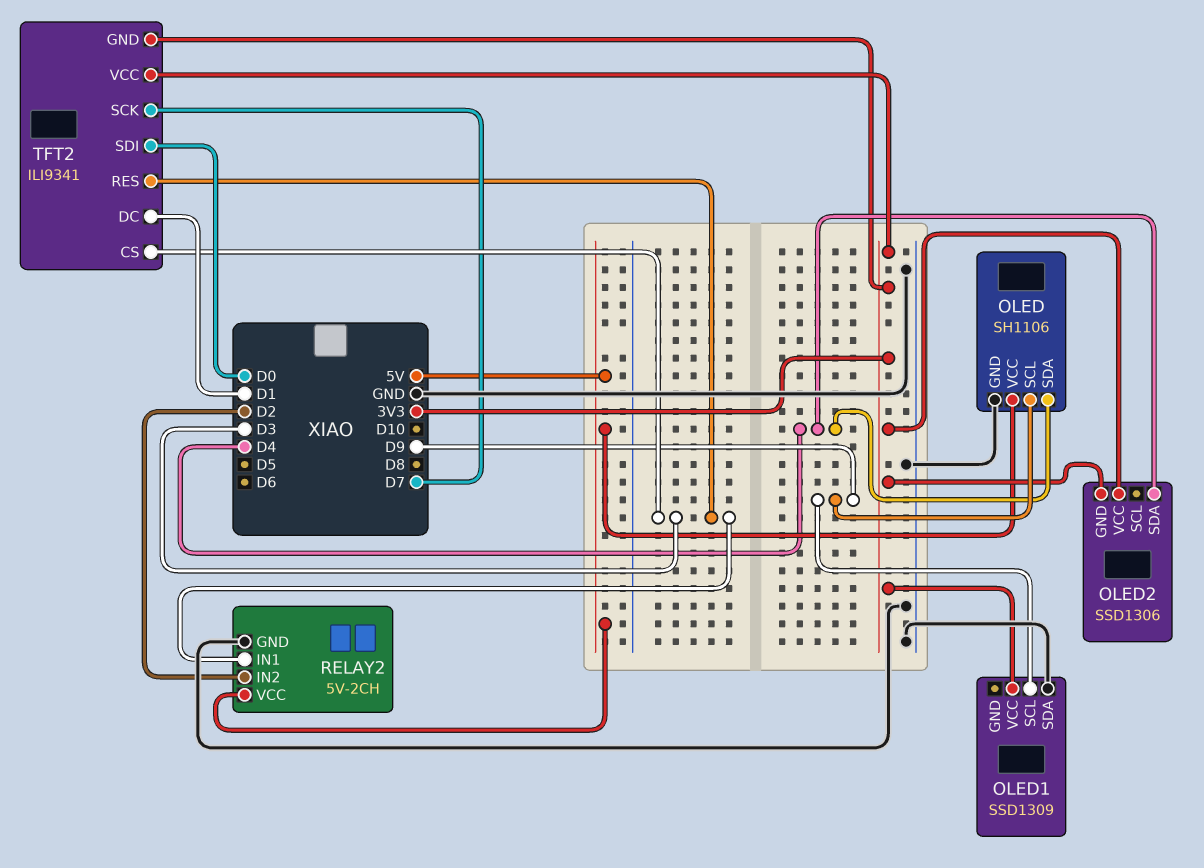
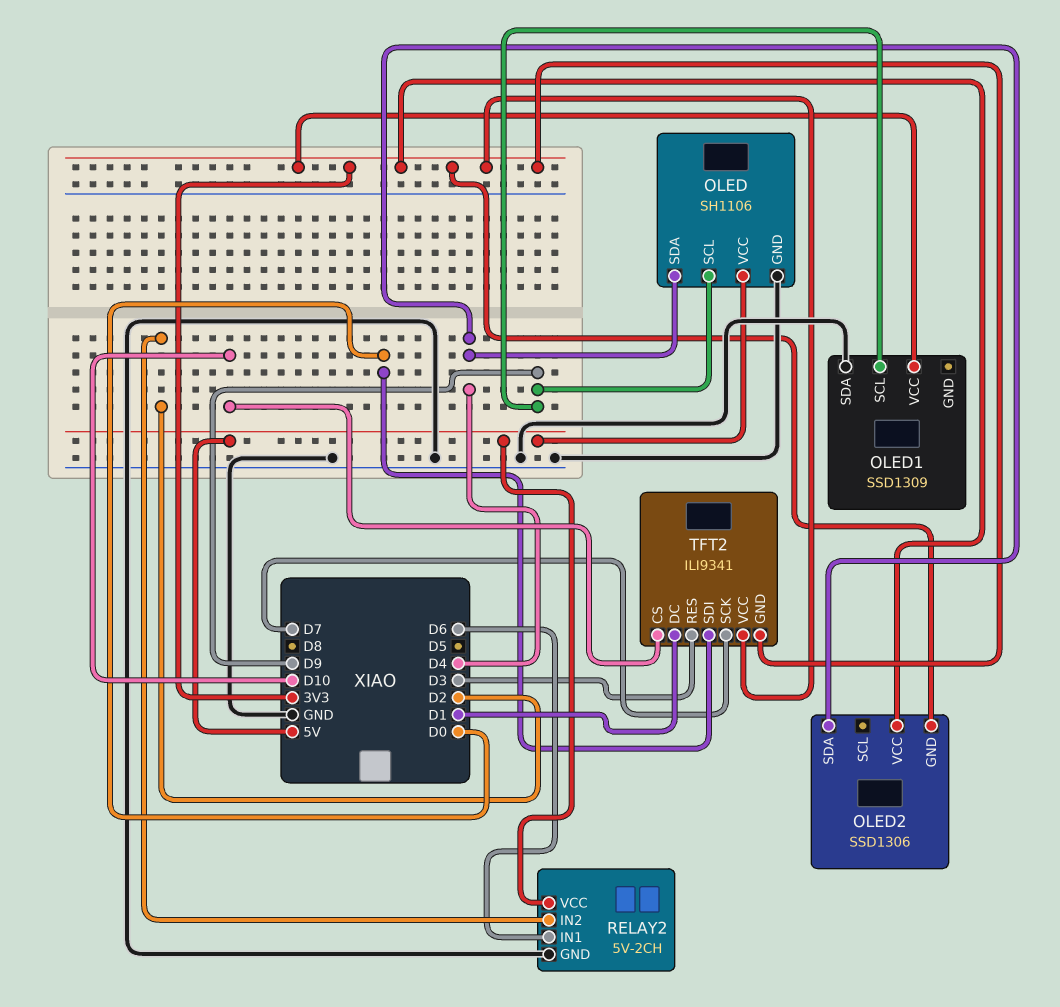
RELAY2 pin IN1: D3 -> D6
TFT2 pin CS: D3 -> D10

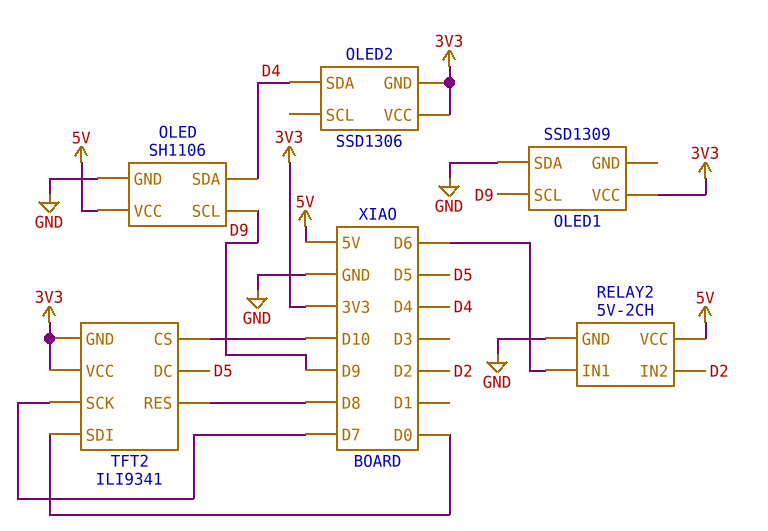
TFT2 pin DC: D1 -> D5
TFT2 pin RES: D3 -> D8

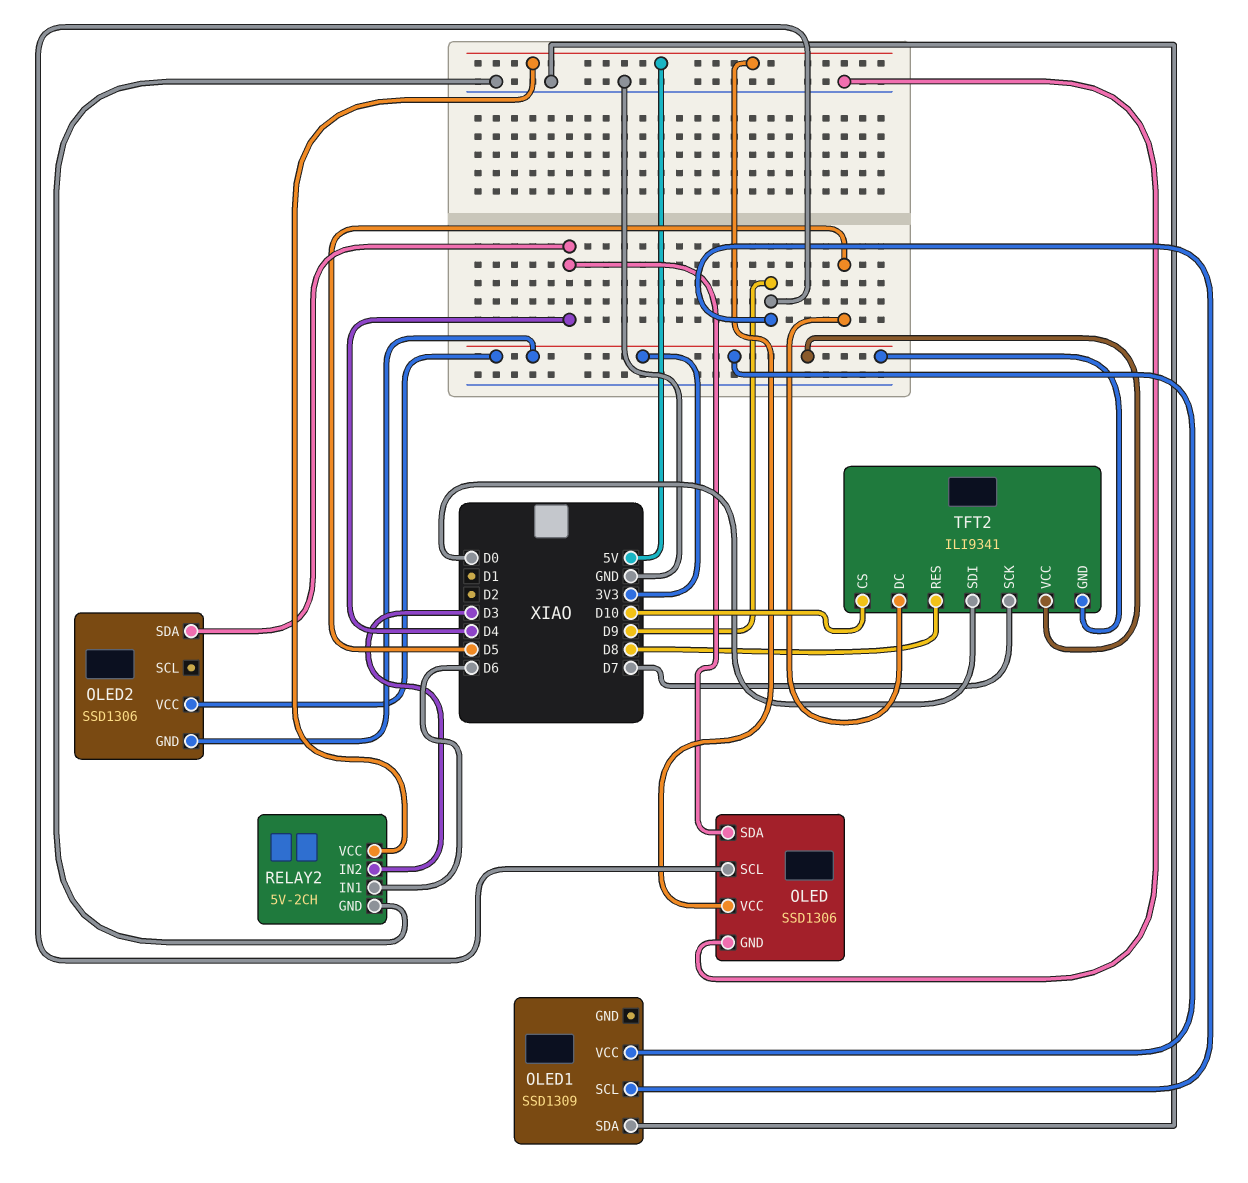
OLED: SH1106 -> SSD1306
RELAY2 pin IN2: D2 -> D3

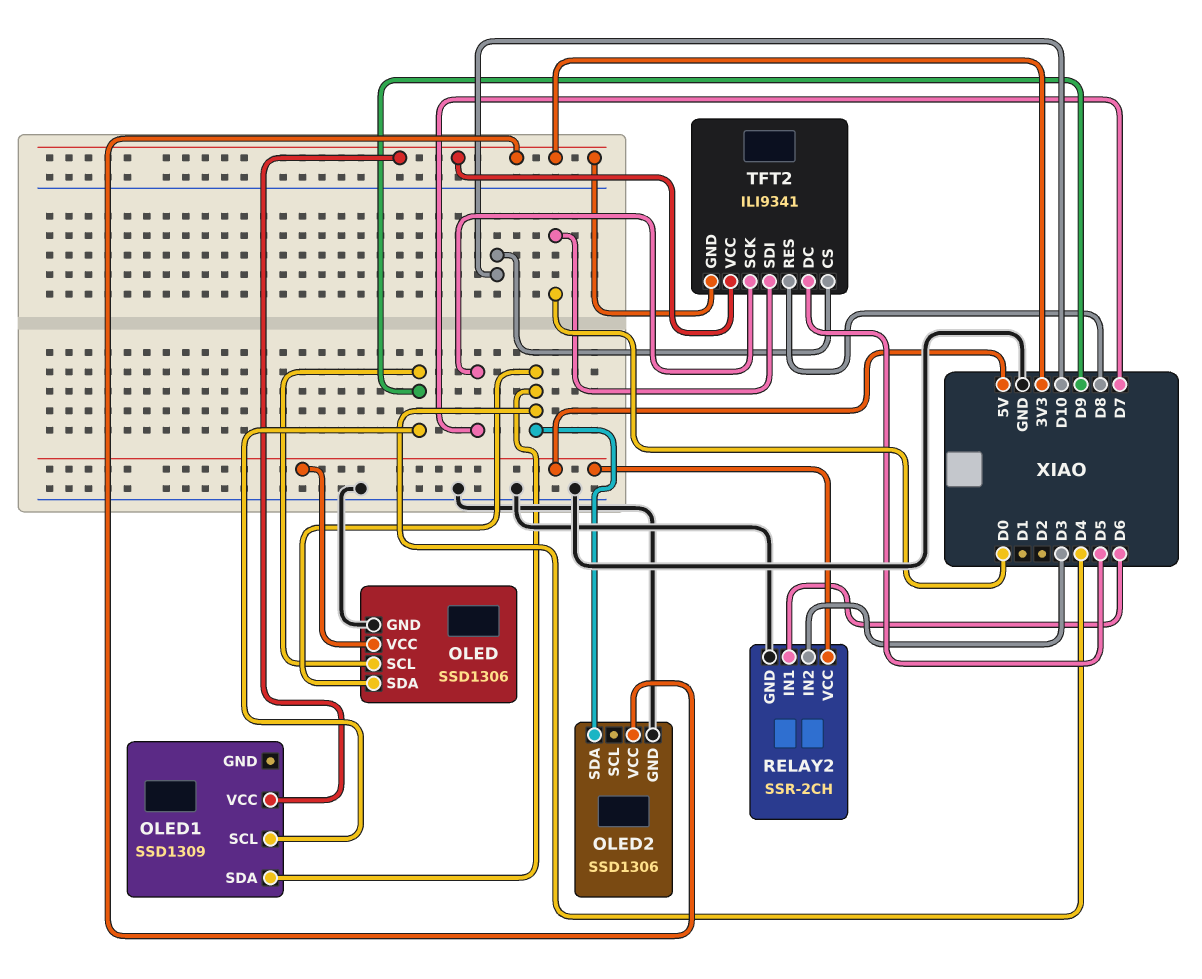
OLED1 pin SDA: GND -> D4
OLED2 pin GND: 3V3 -> GND
RELAY2: 5V-2CH -> SSR-2CH

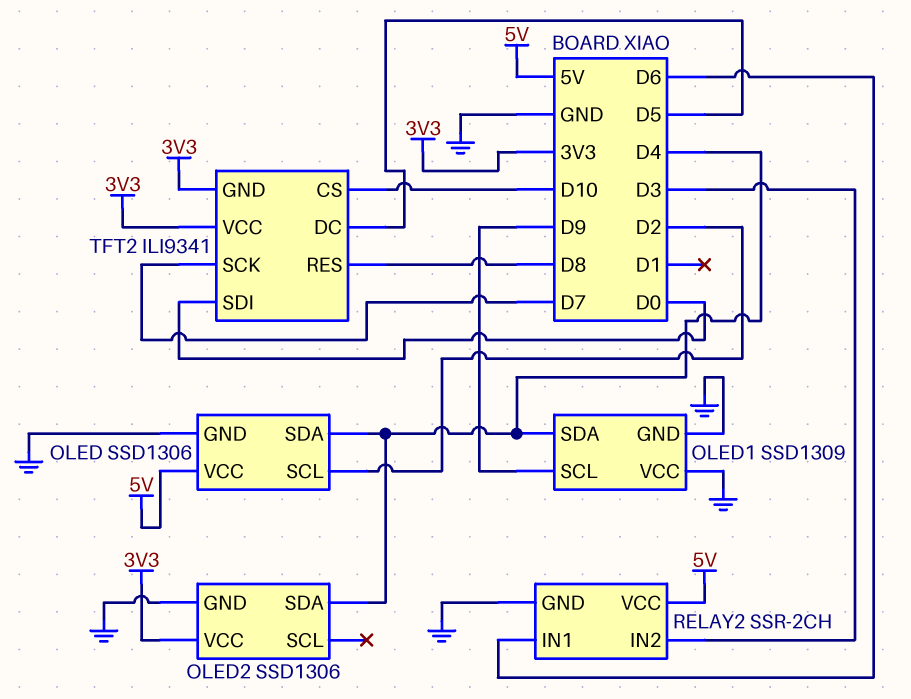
OLED pin SCL: D9 -> D2
OLED1 pin GND: none -> GND
OLED1 pin VCC: 3V3 -> GND

